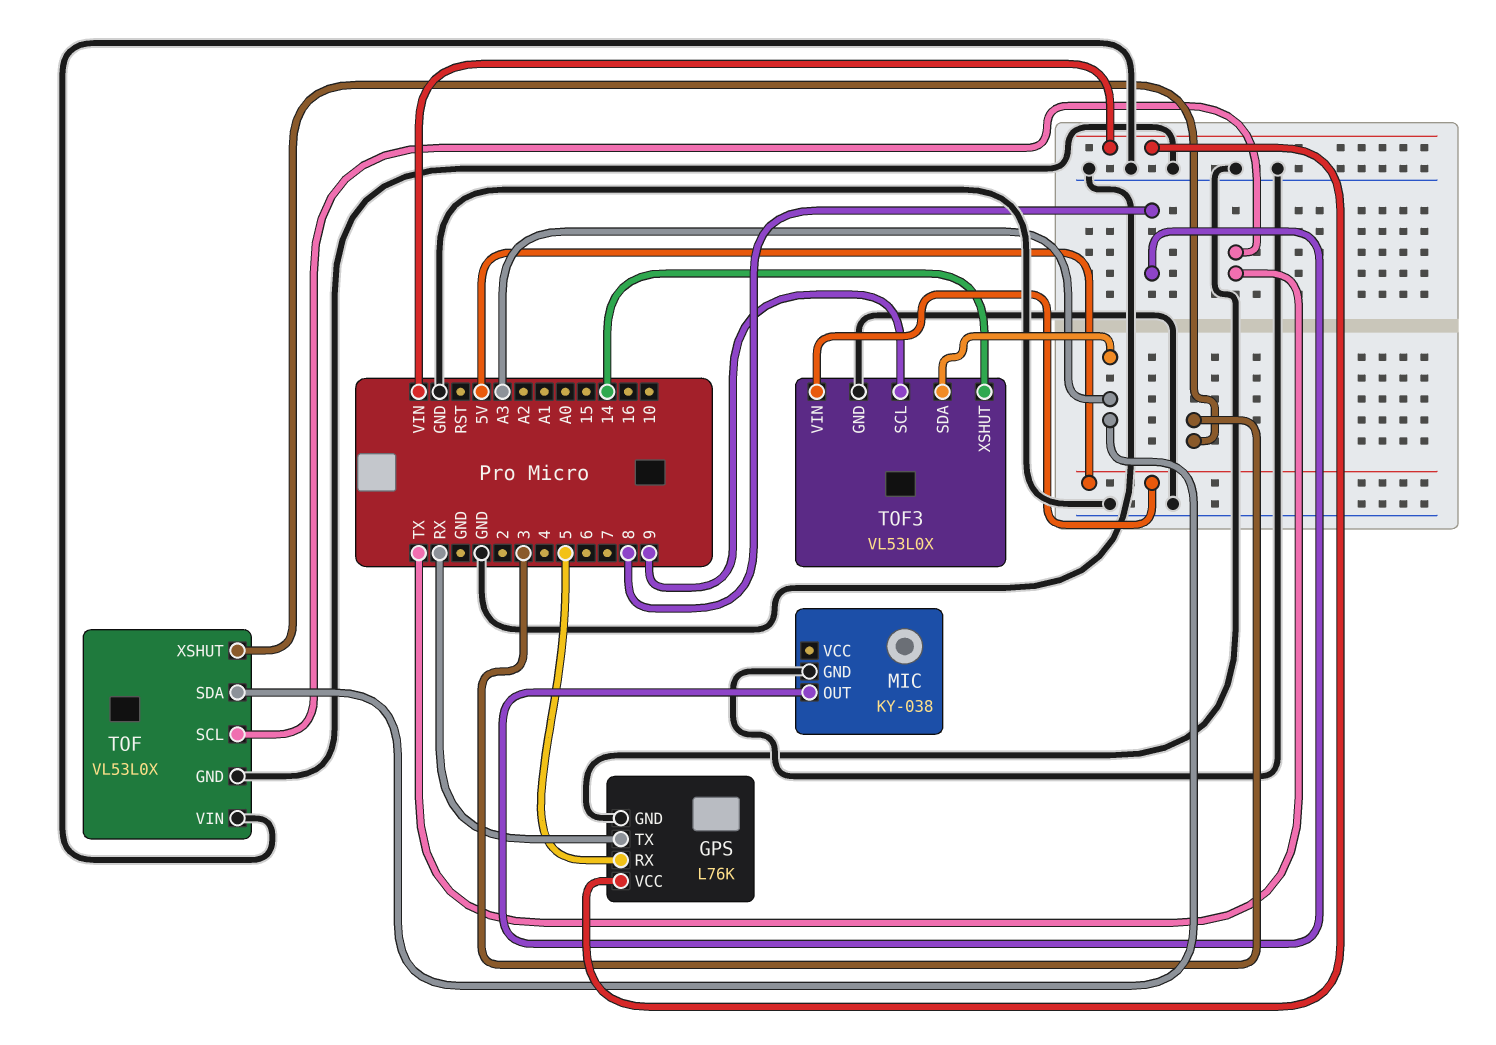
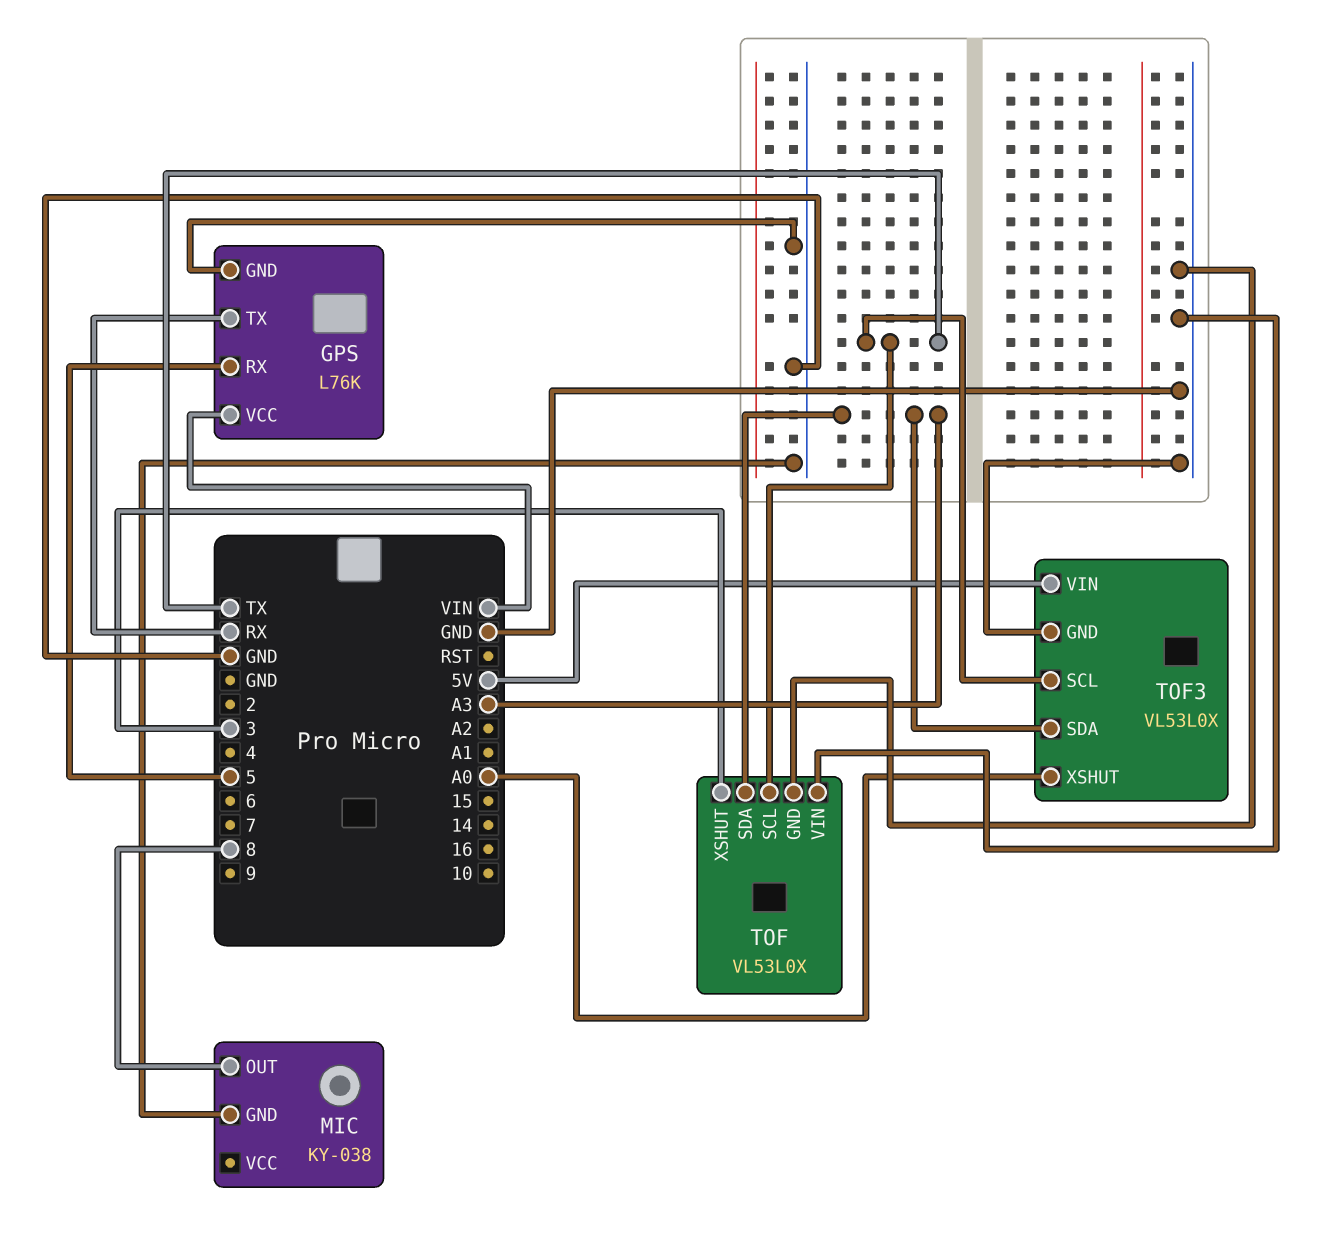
TOF3 pin SCL: 9 -> TX
TOF3 pin XSHUT: 14 -> A0

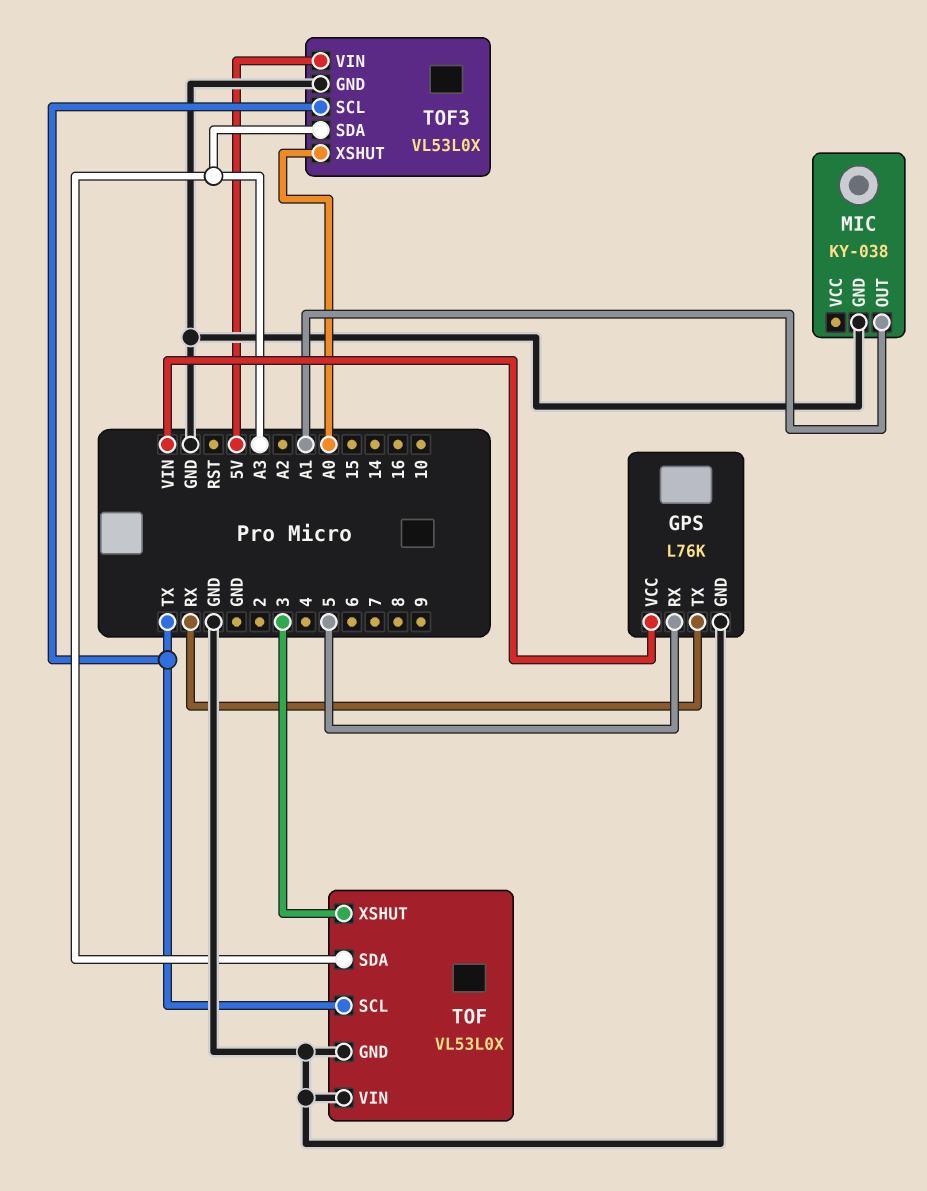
MIC pin OUT: 8 -> A1

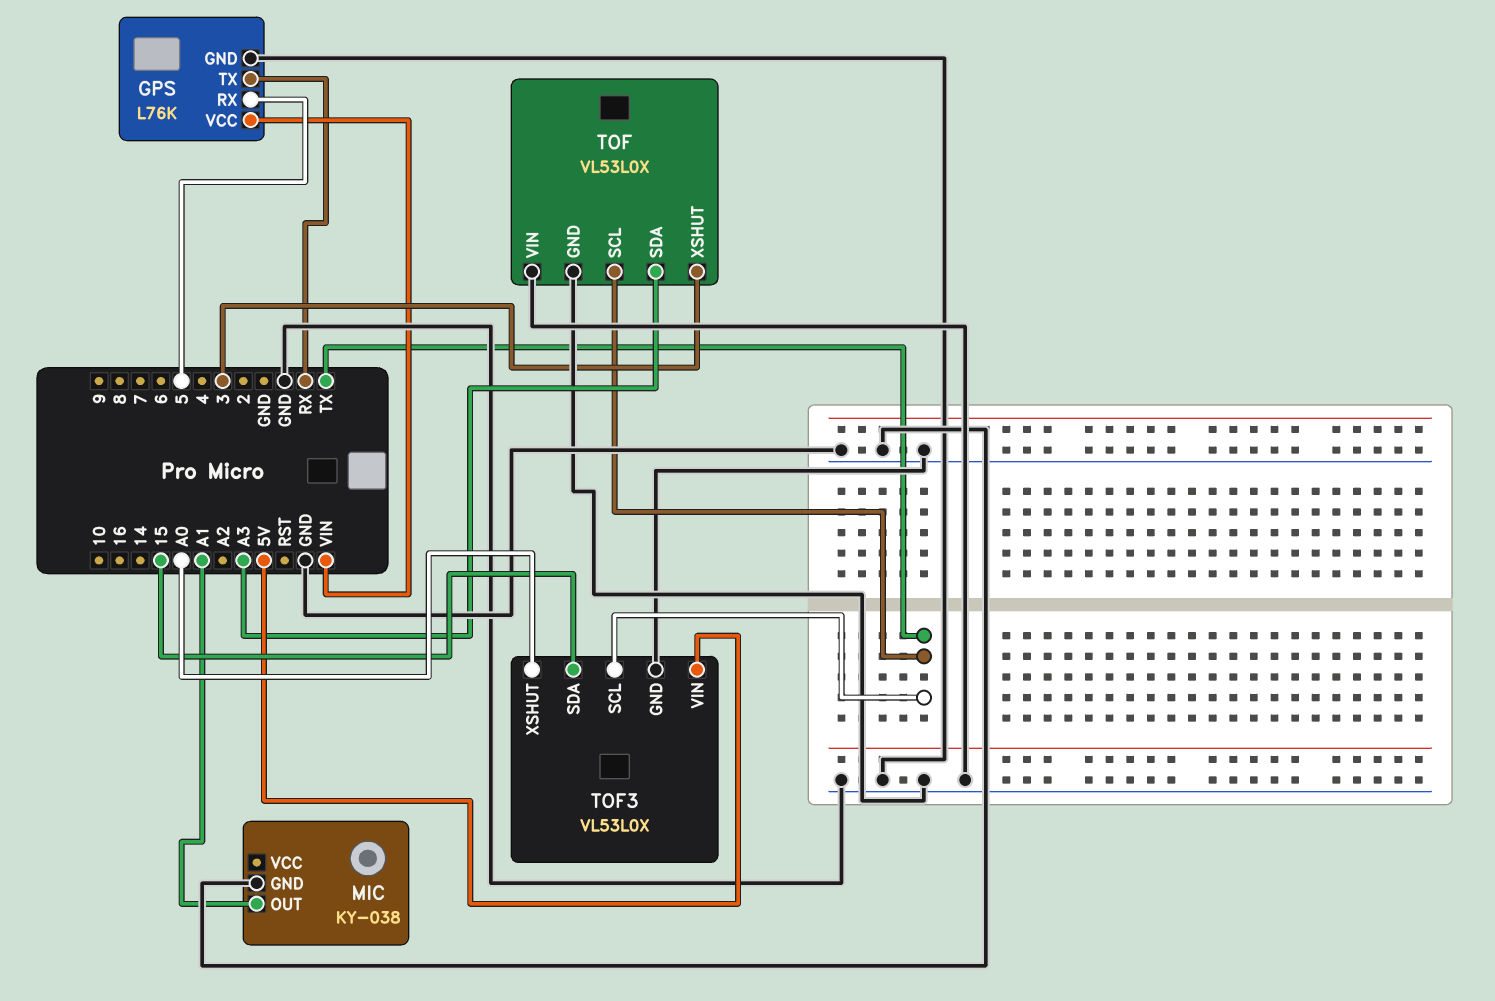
TOF3 pin SDA: A3 -> 15

